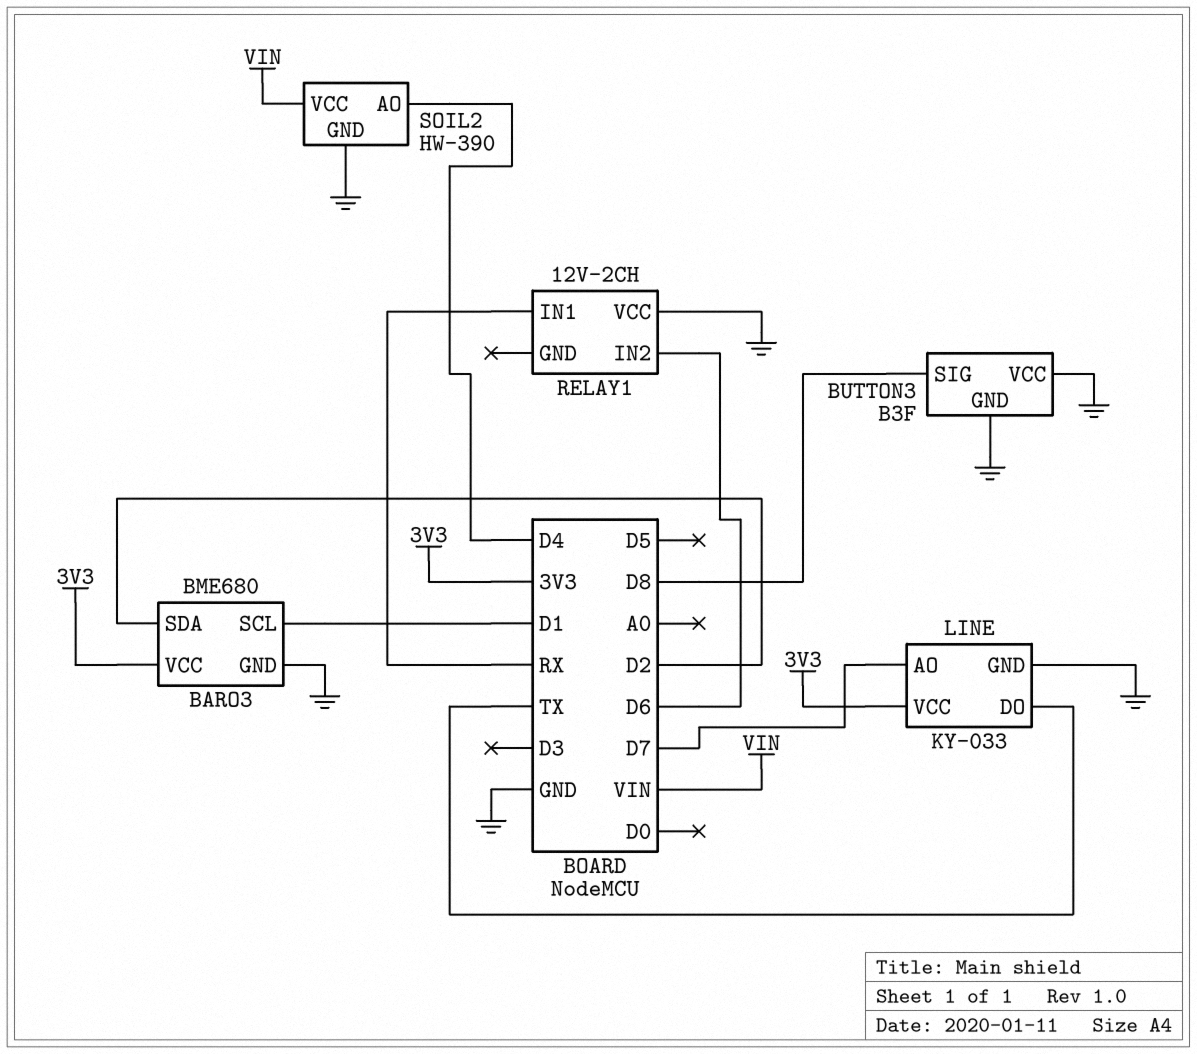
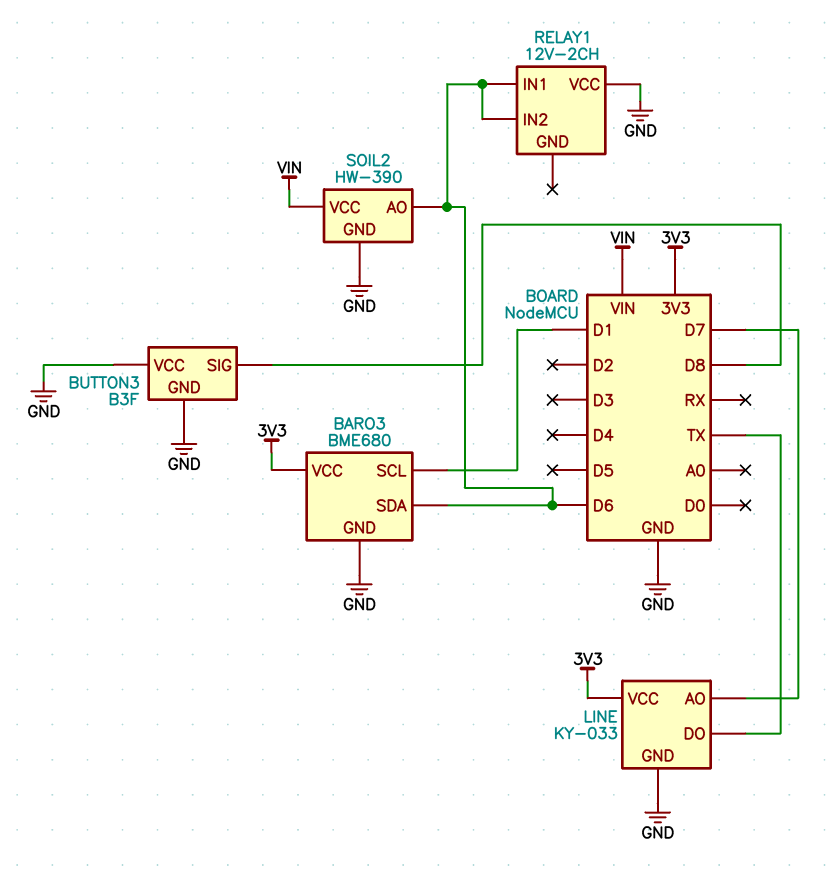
BARO3 pin SDA: D2 -> D6
RELAY1 pin IN1: RX -> D6
SOIL2 pin AO: D4 -> D6

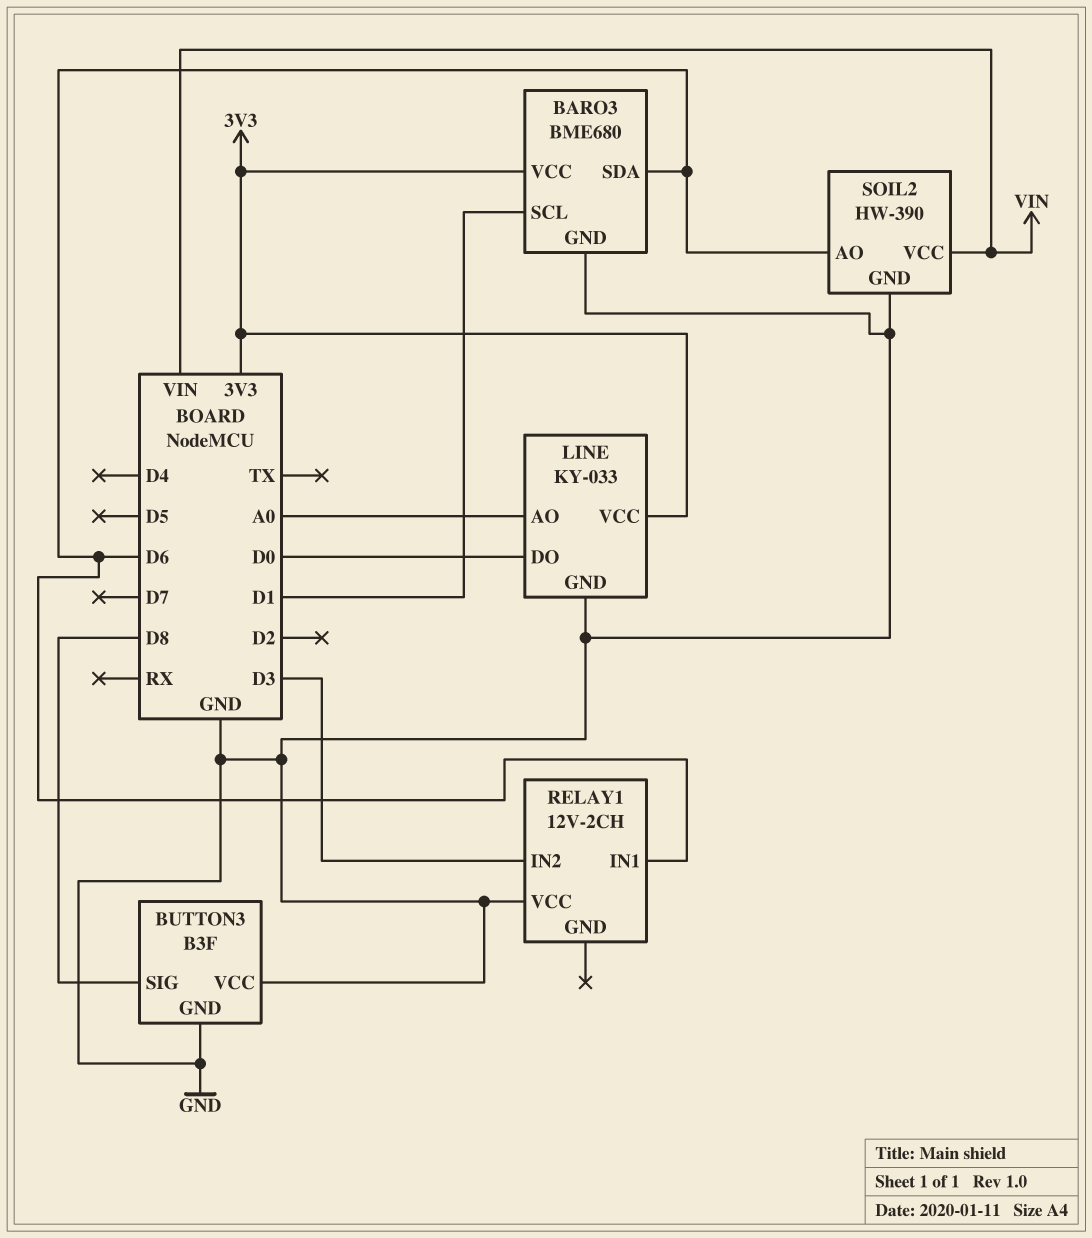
LINE pin AO: D7 -> A0
LINE pin DO: TX -> D0
RELAY1 pin IN2: D6 -> D3

